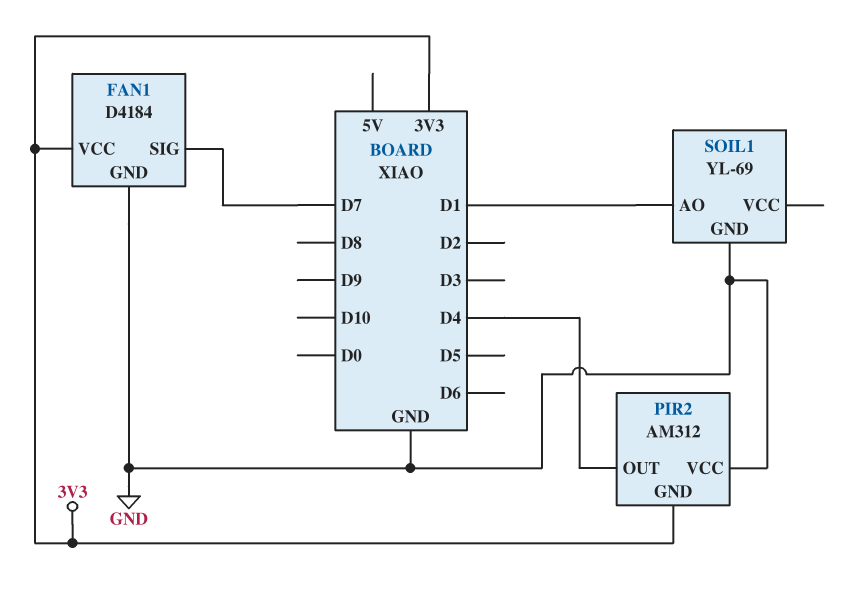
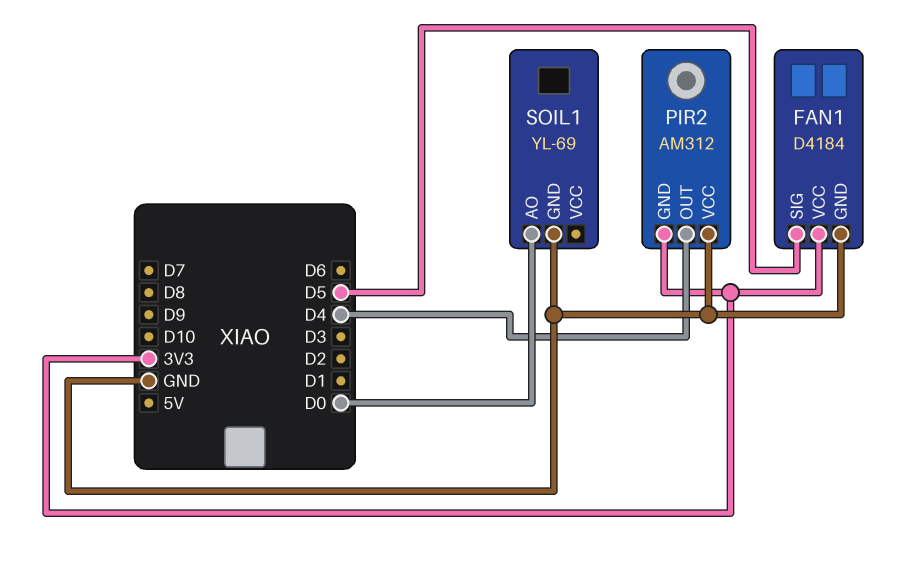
FAN1 pin SIG: D7 -> D5
SOIL1 pin AO: D1 -> D0

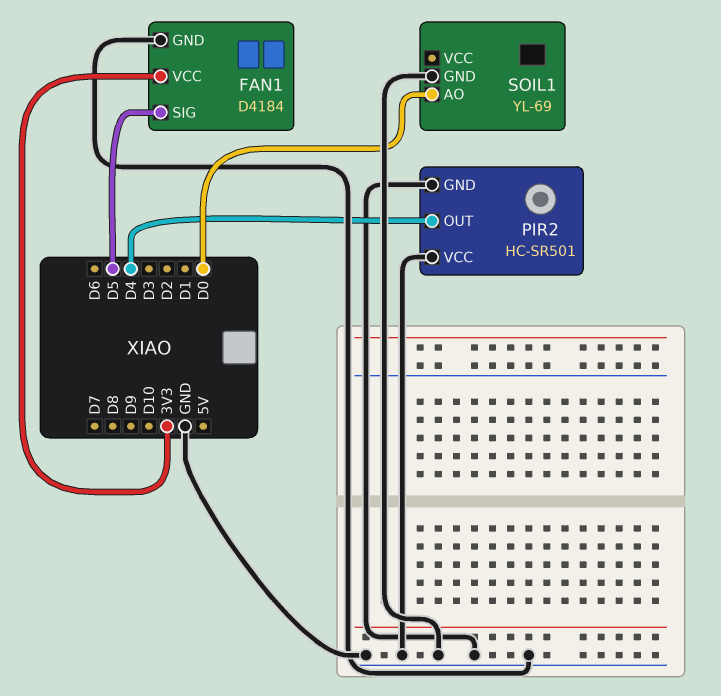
PIR2: AM312 -> HC-SR501
PIR2 pin GND: 3V3 -> GND

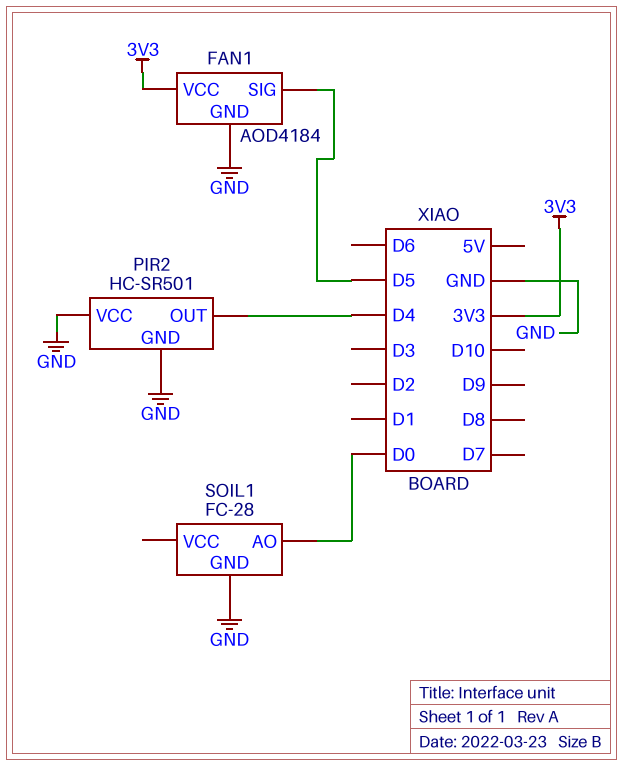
FAN1: D4184 -> AOD4184
SOIL1: YL-69 -> FC-28

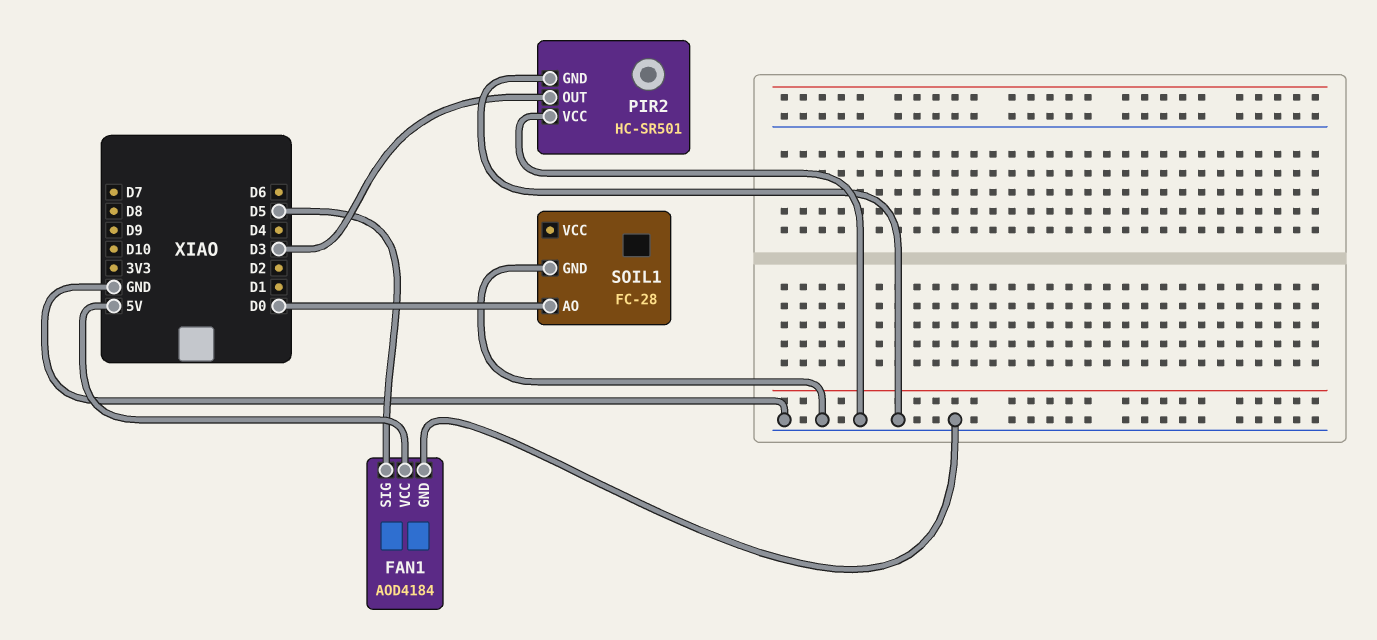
FAN1 pin VCC: 3V3 -> 5V
PIR2 pin OUT: D4 -> D3

